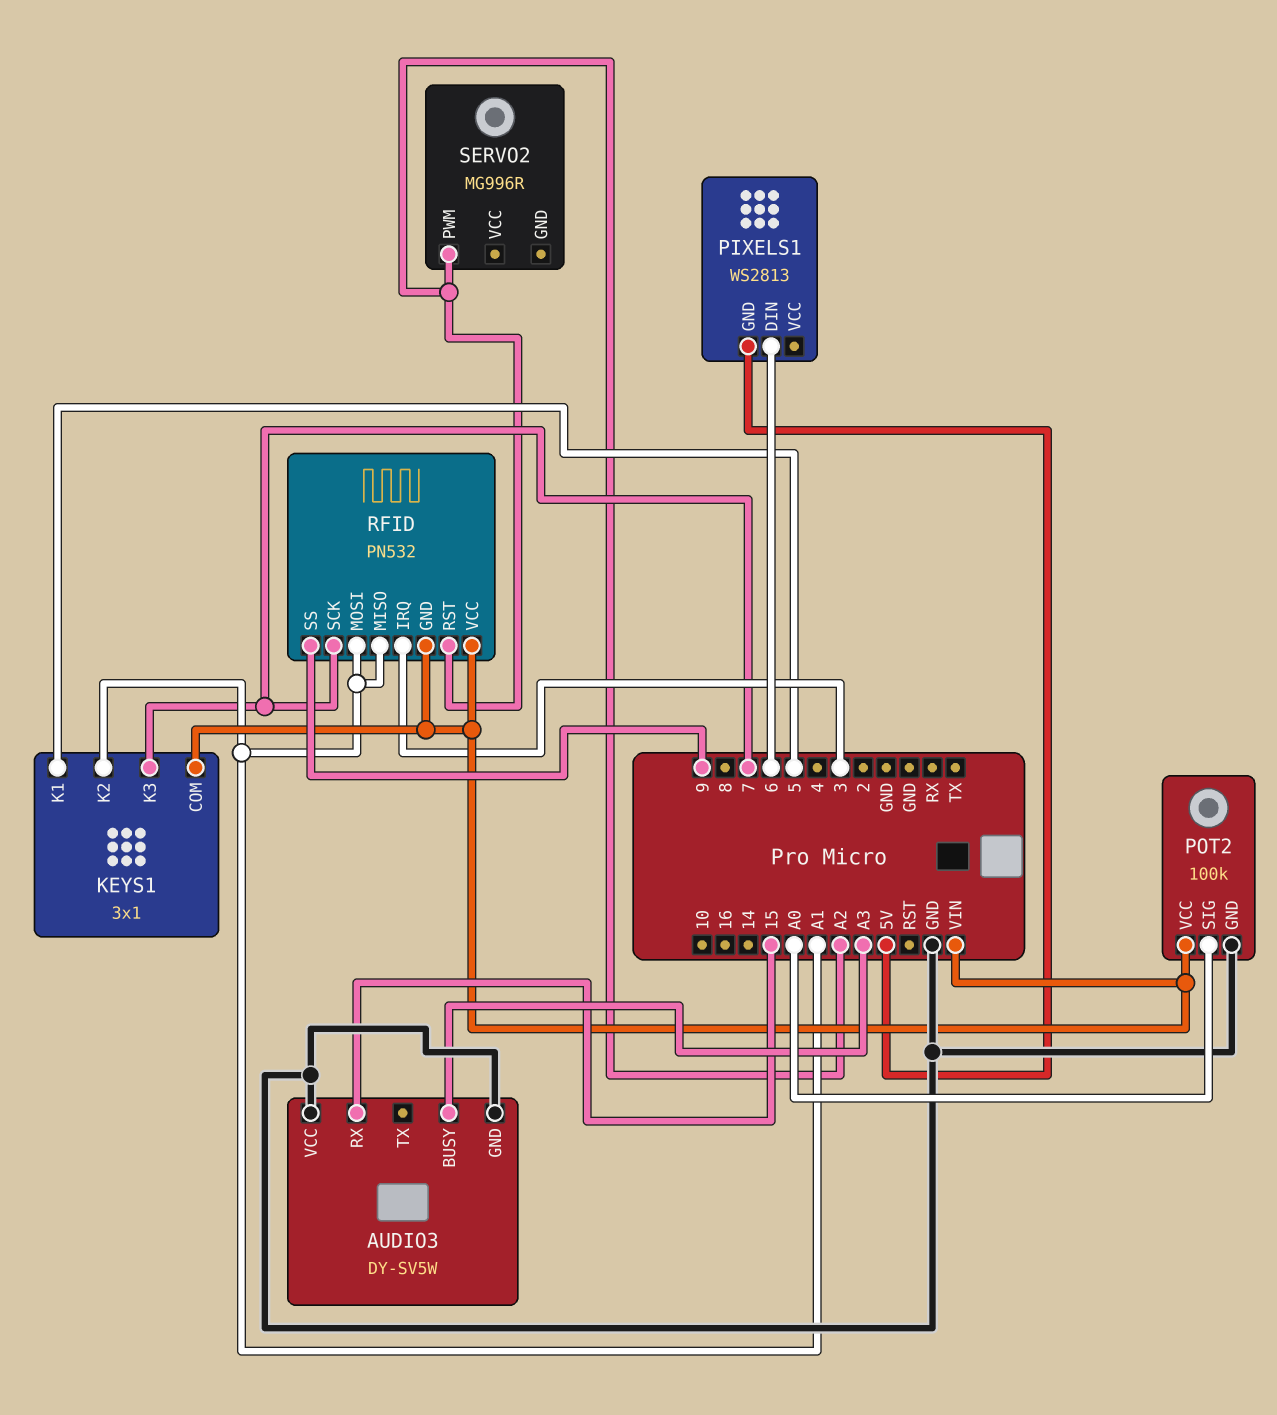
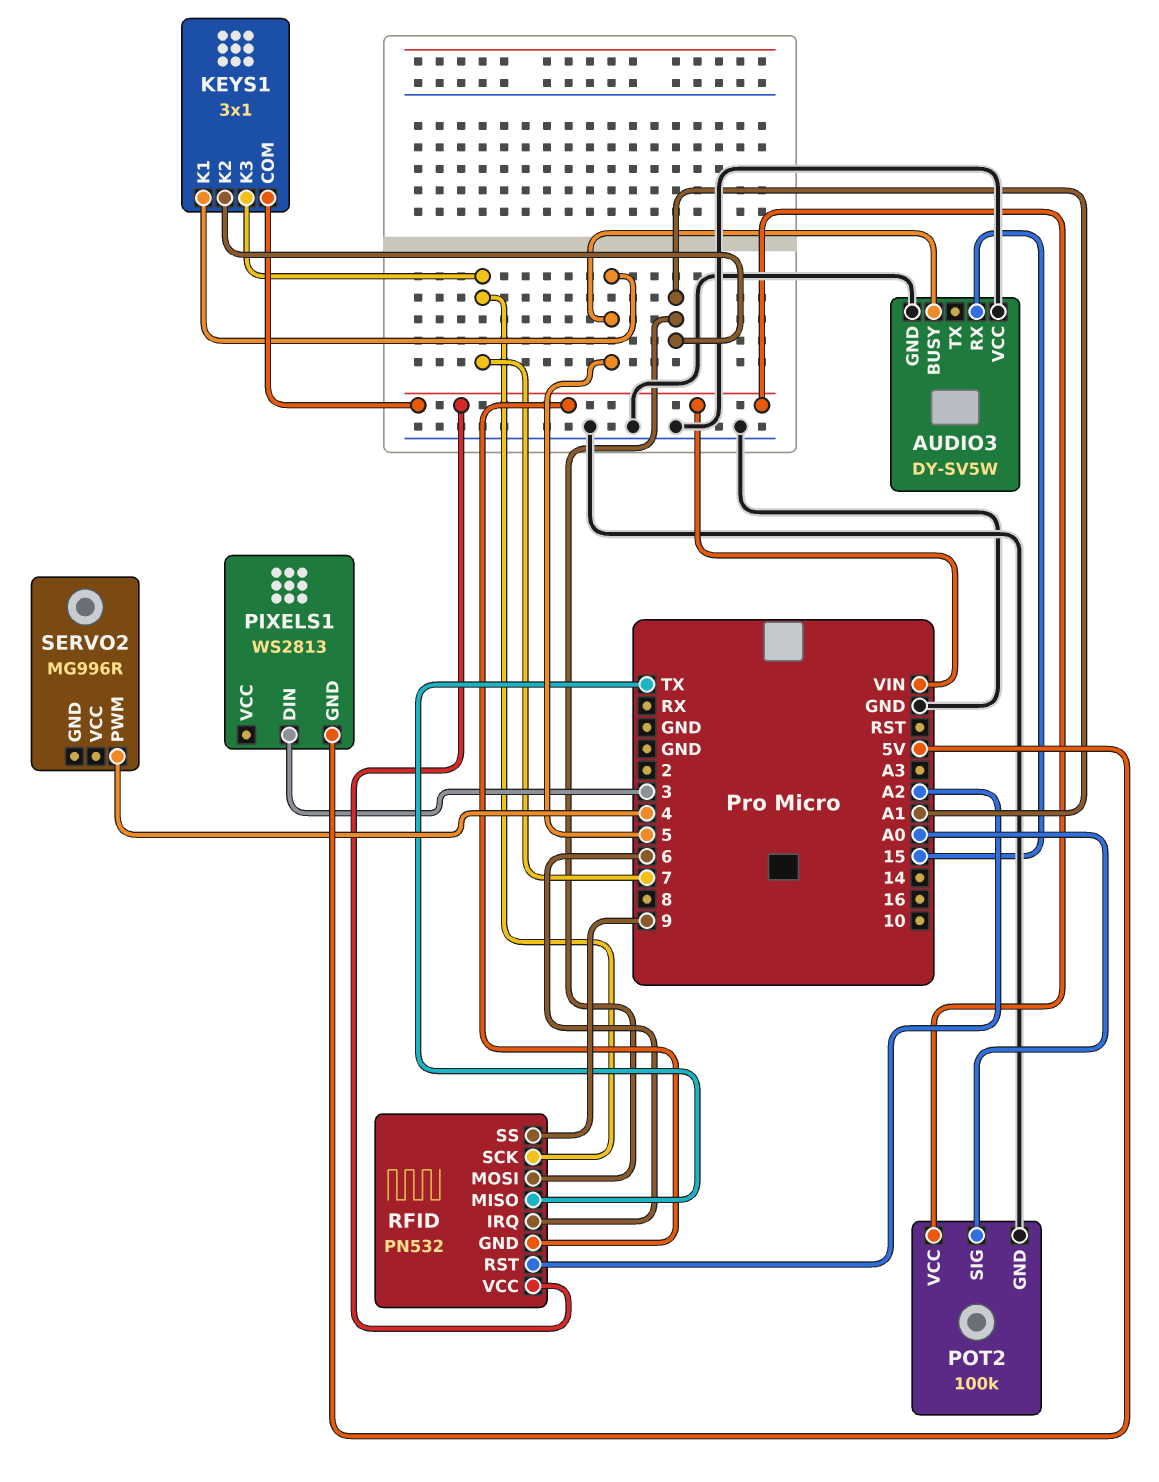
AUDIO3 pin BUSY: A3 -> 5
PIXELS1 pin DIN: 6 -> 3
RFID pin IRQ: 3 -> 6
RFID pin MISO: A1 -> TX
SERVO2 pin PWM: A2 -> 4

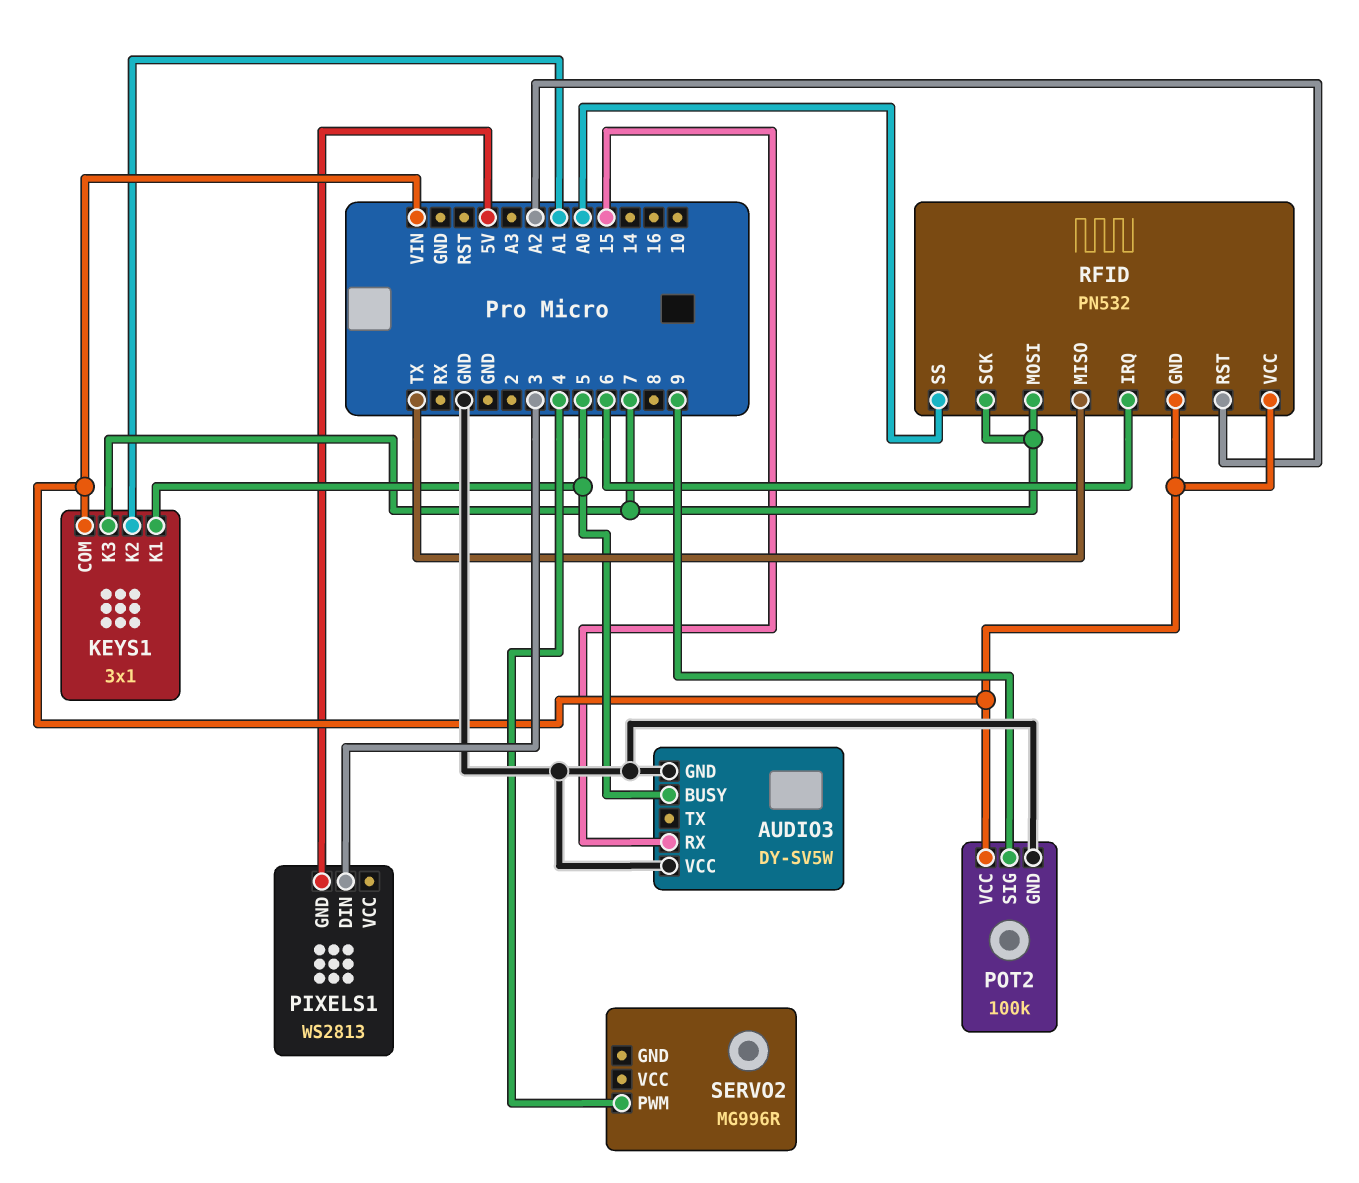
POT2 pin SIG: A0 -> 9
RFID pin MOSI: A1 -> 7
RFID pin SS: 9 -> A0

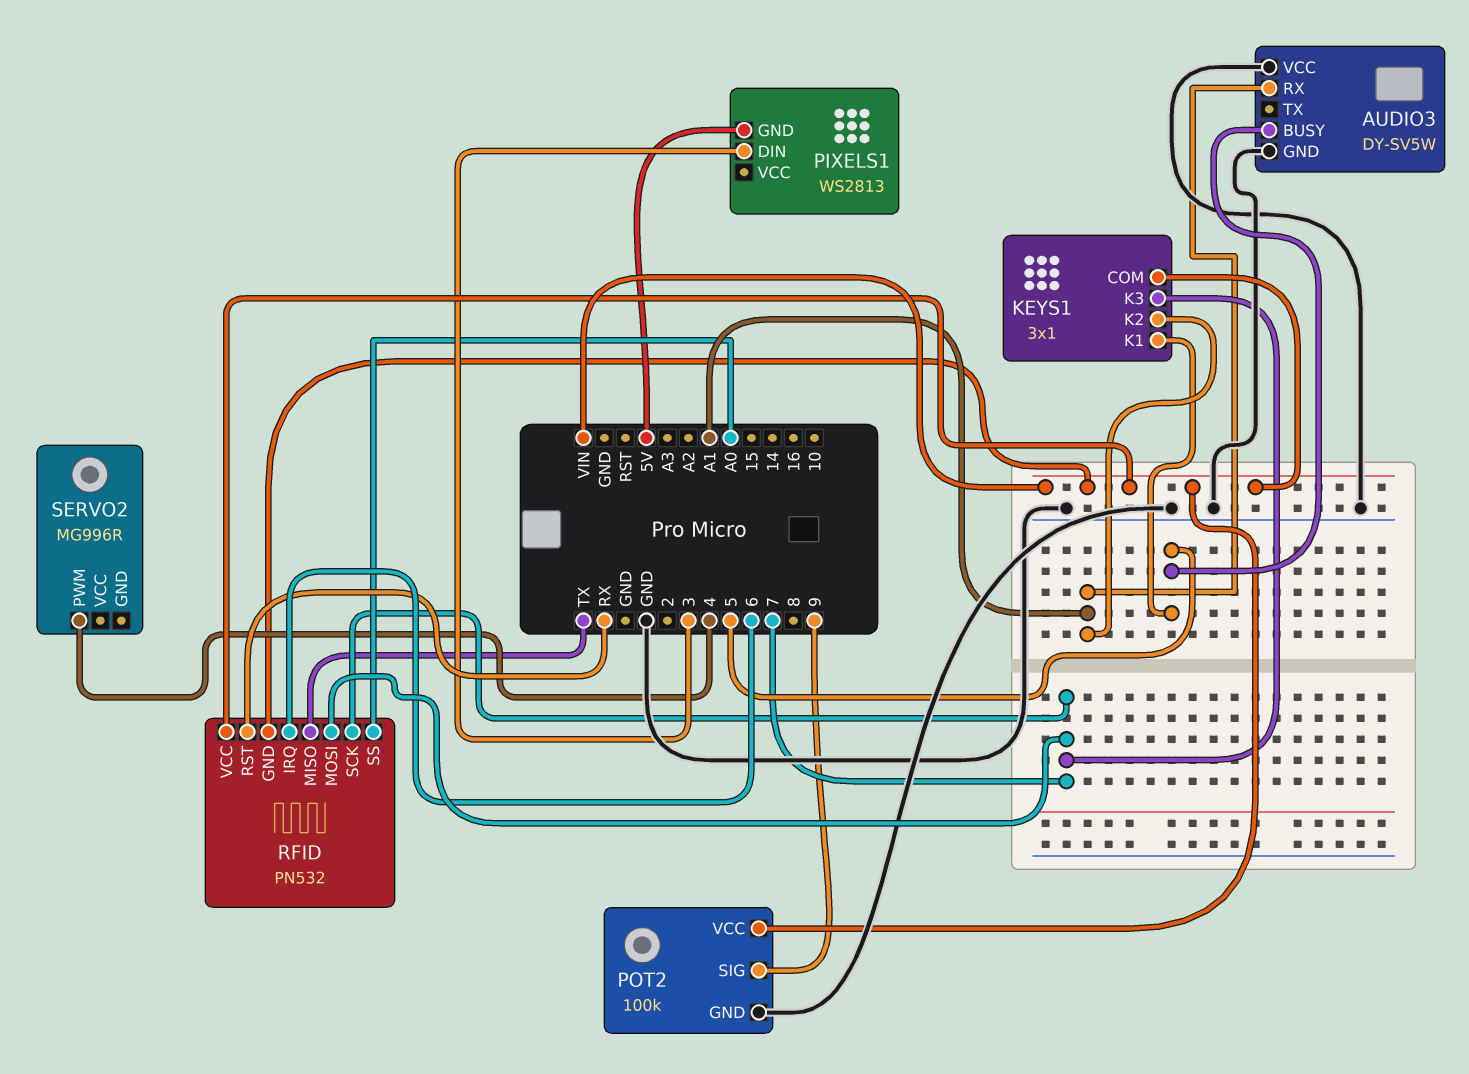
AUDIO3 pin RX: 15 -> A1
RFID pin RST: A2 -> RX

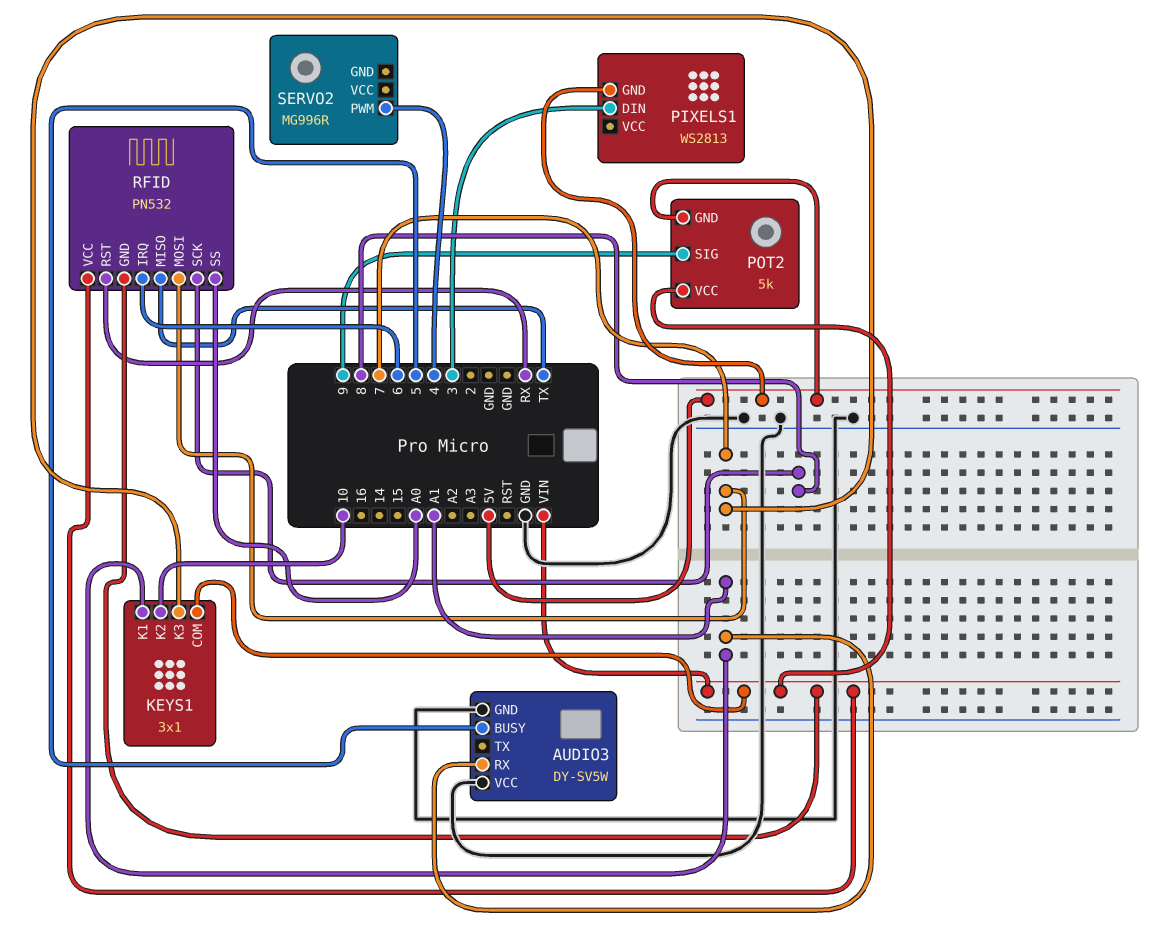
KEYS1 pin K1: 5 -> A1
KEYS1 pin K2: A1 -> 10
POT2: 100k -> 5k
POT2 pin GND: GND -> 5V
RFID pin SCK: 7 -> 8

